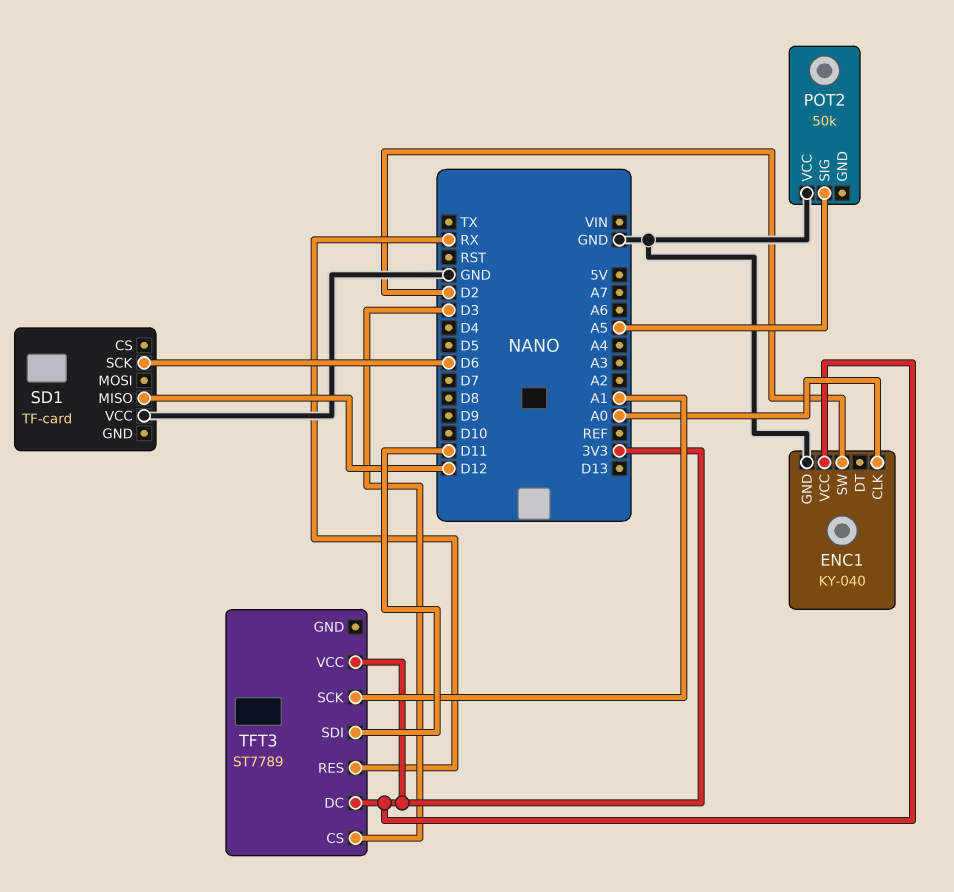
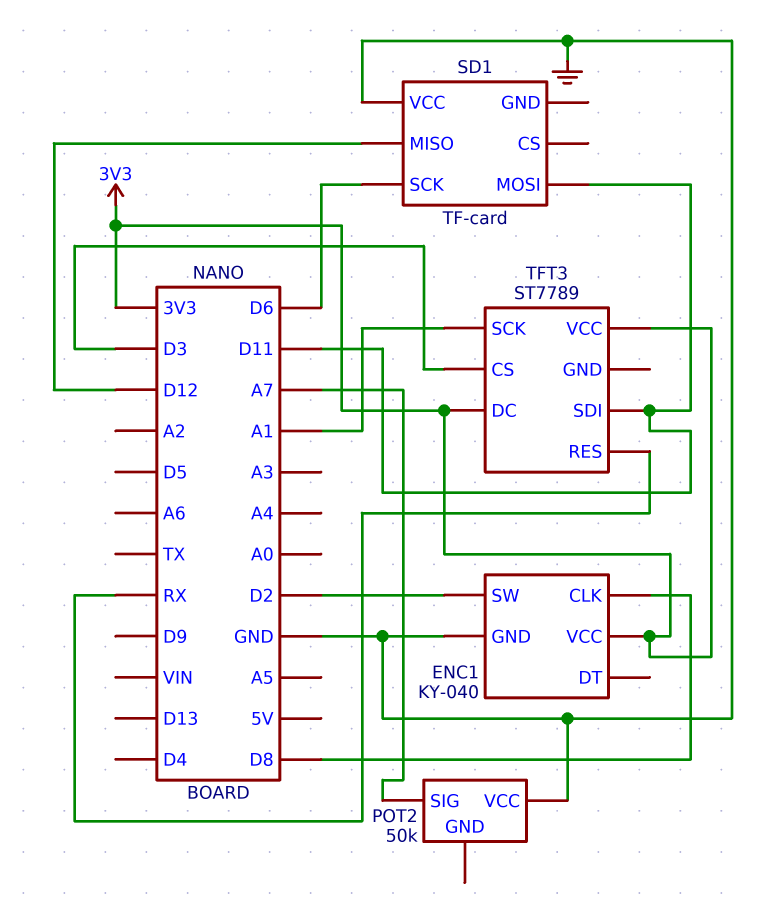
ENC1 pin CLK: A0 -> D8
POT2 pin SIG: A5 -> A7
SD1 pin MOSI: none -> D11

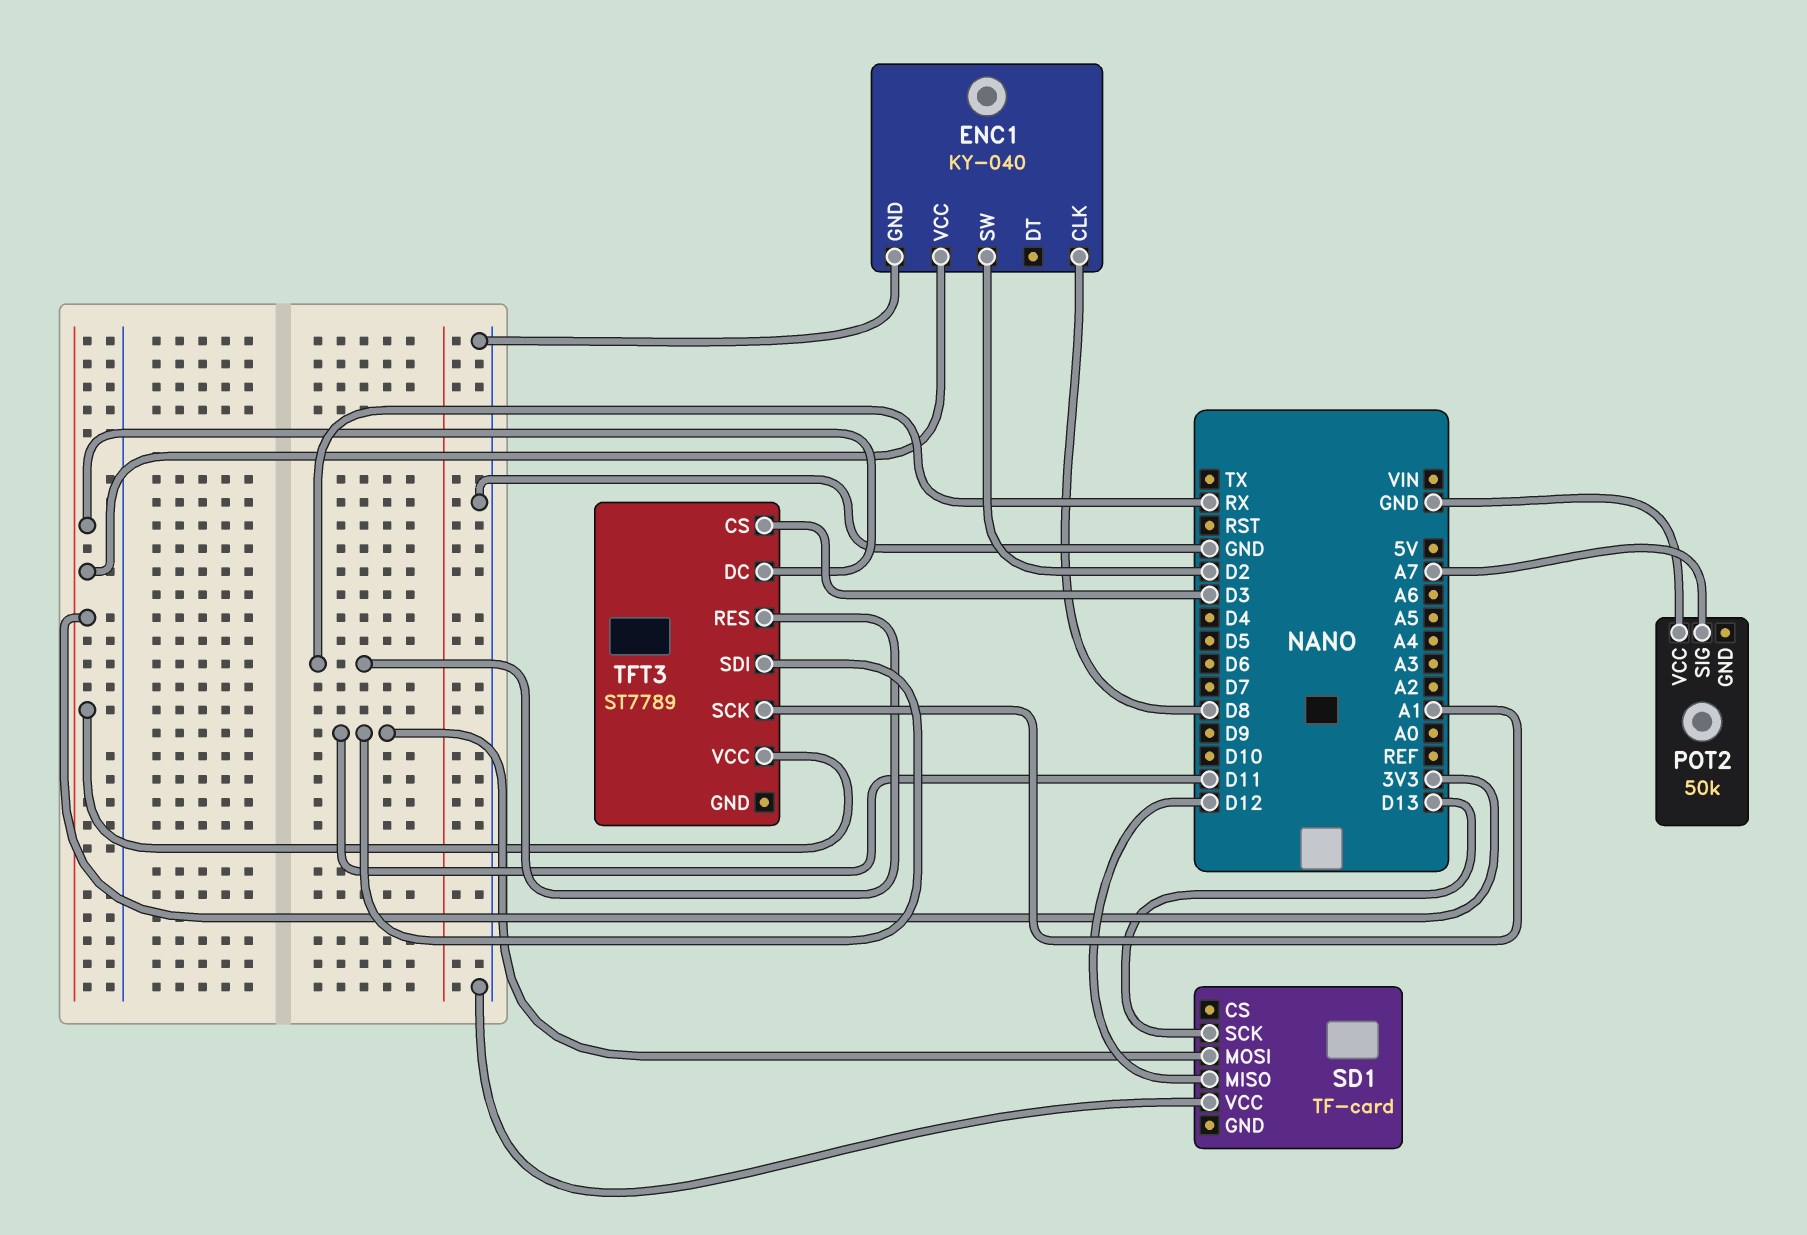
SD1 pin SCK: D6 -> D13

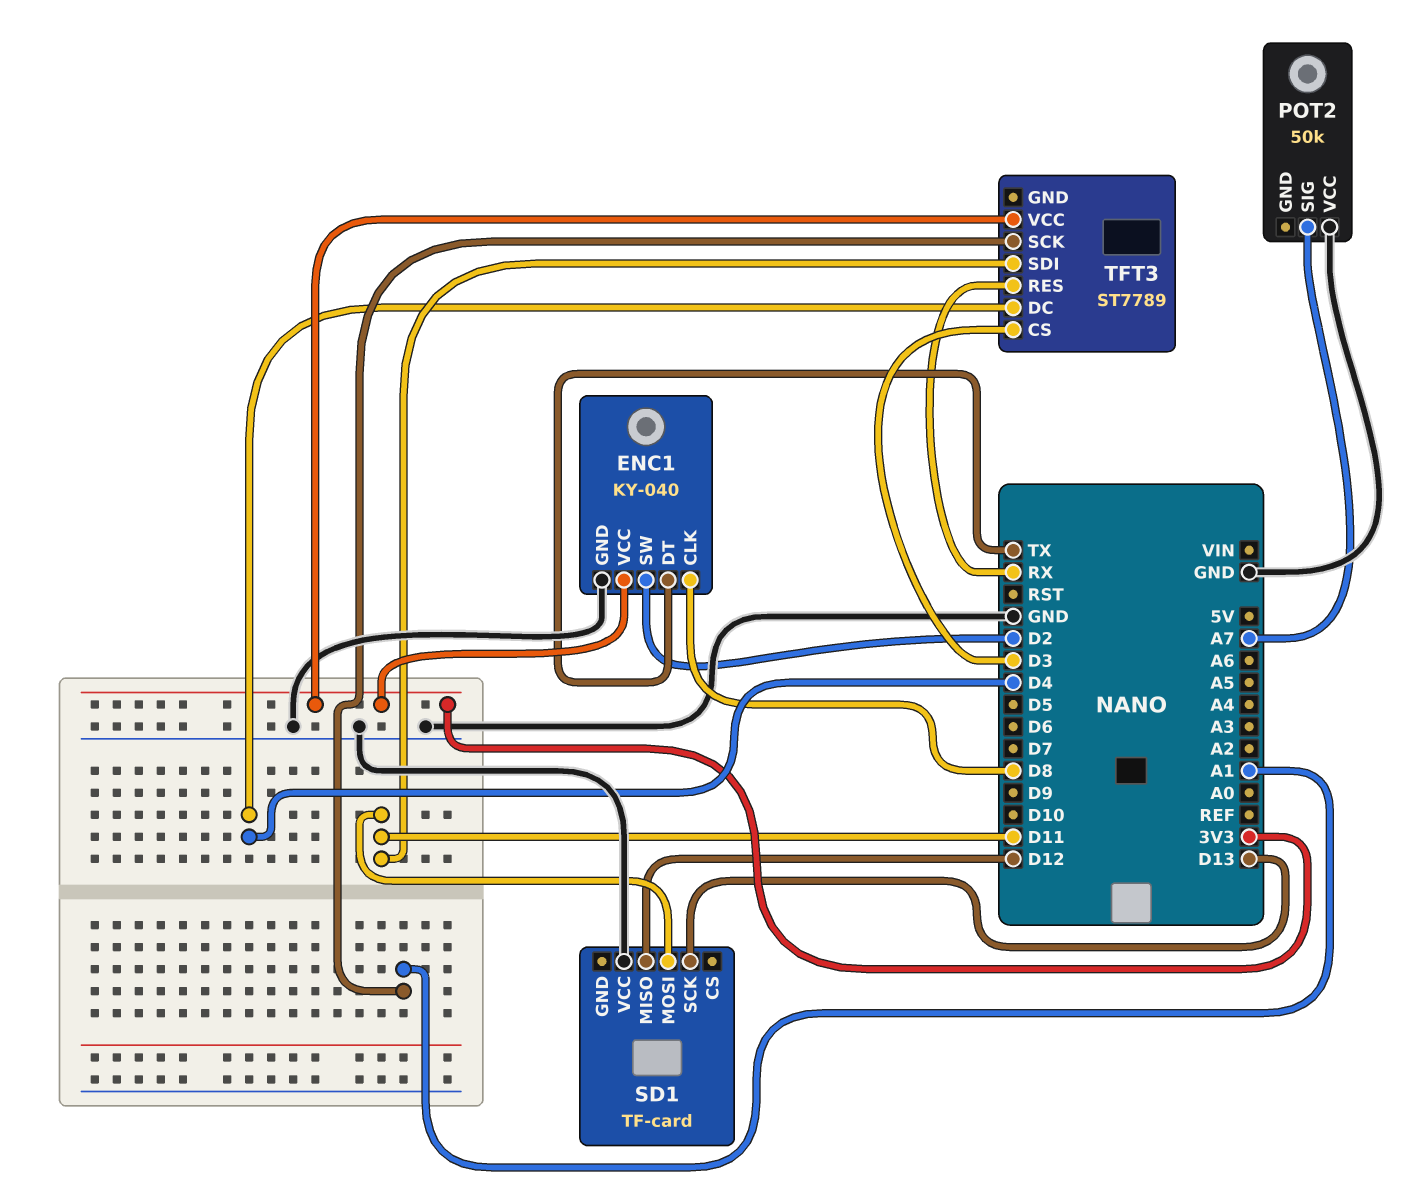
ENC1 pin DT: none -> TX
TFT3 pin DC: 3V3 -> D4

